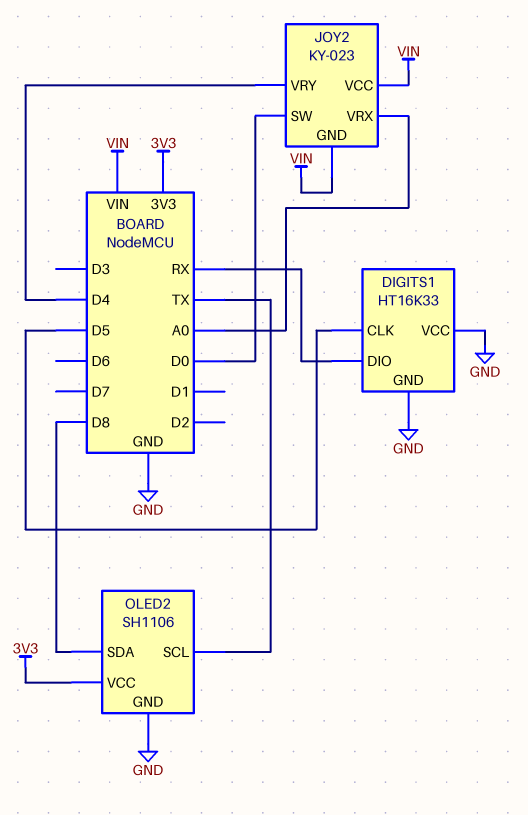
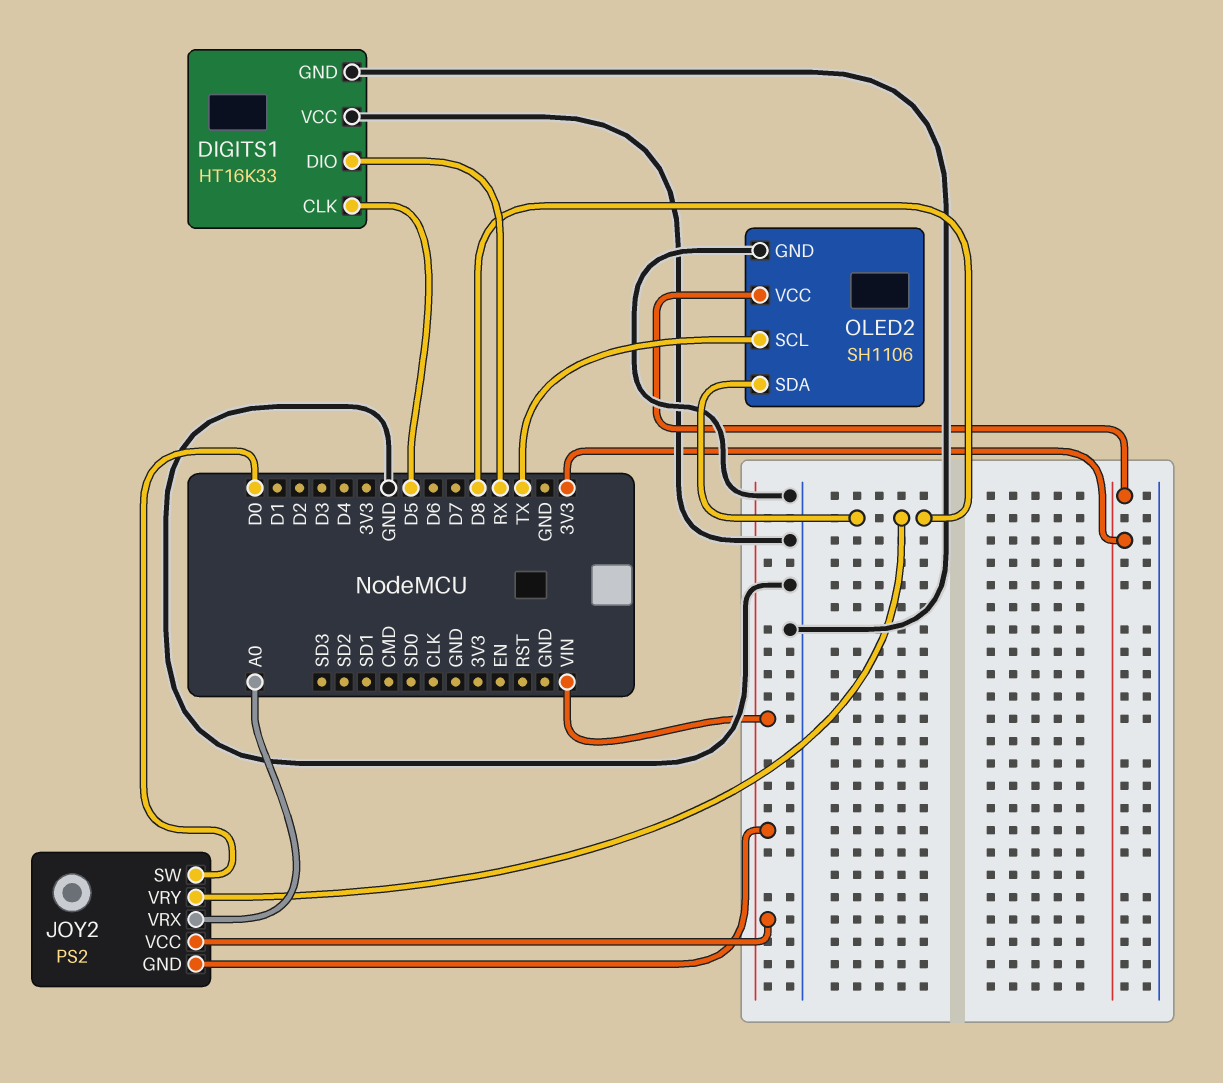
JOY2: KY-023 -> PS2
JOY2 pin VRY: D4 -> D8

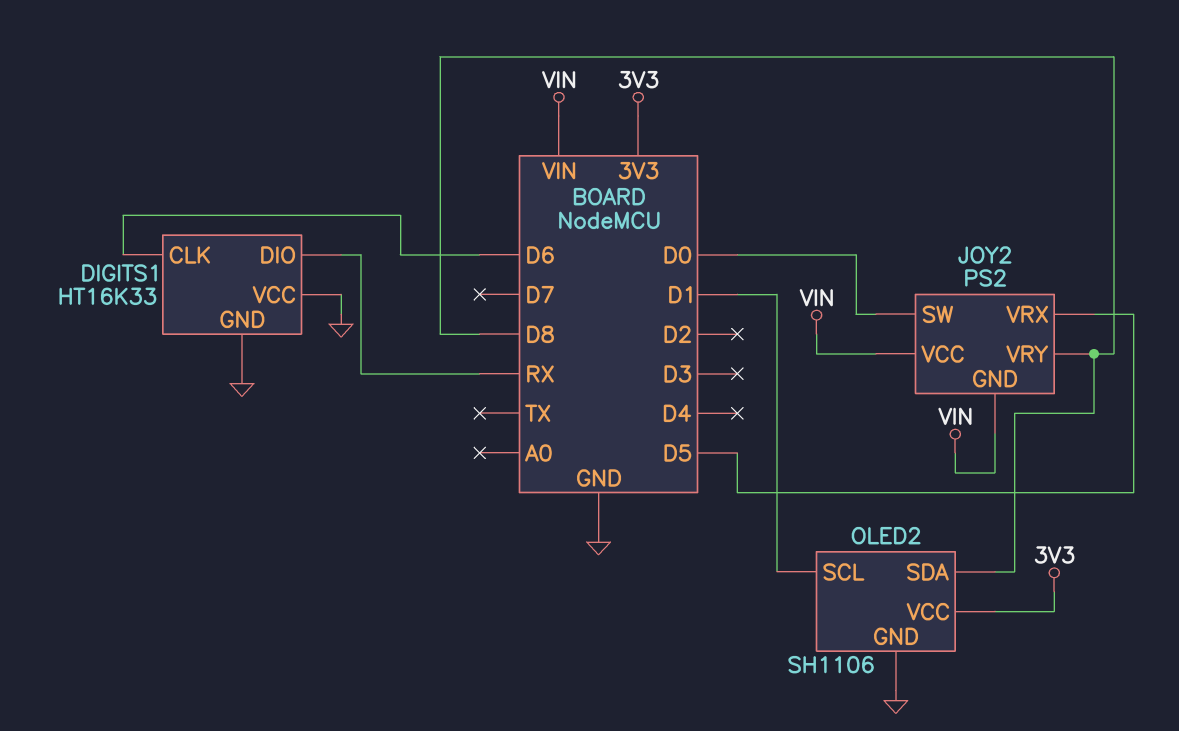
DIGITS1 pin CLK: D5 -> D6
JOY2 pin VRX: A0 -> D5
OLED2 pin SCL: TX -> D1

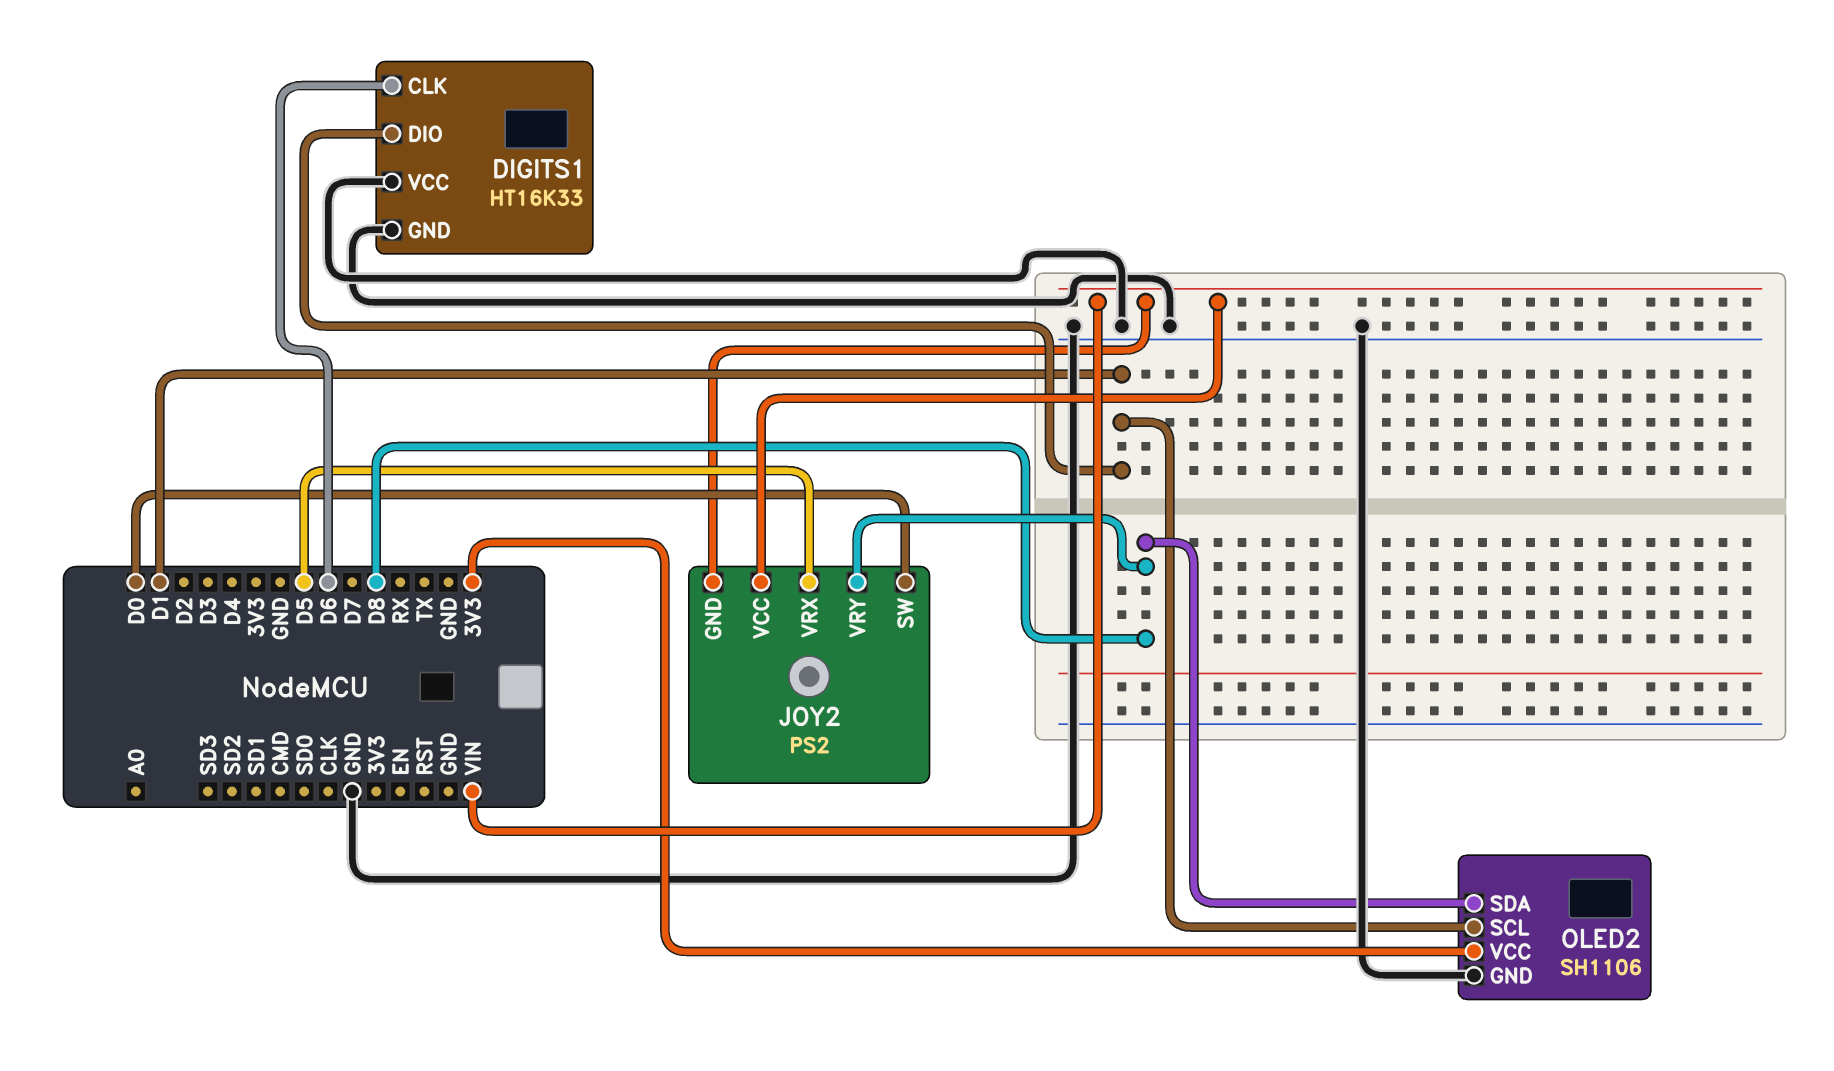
DIGITS1 pin DIO: RX -> D1

